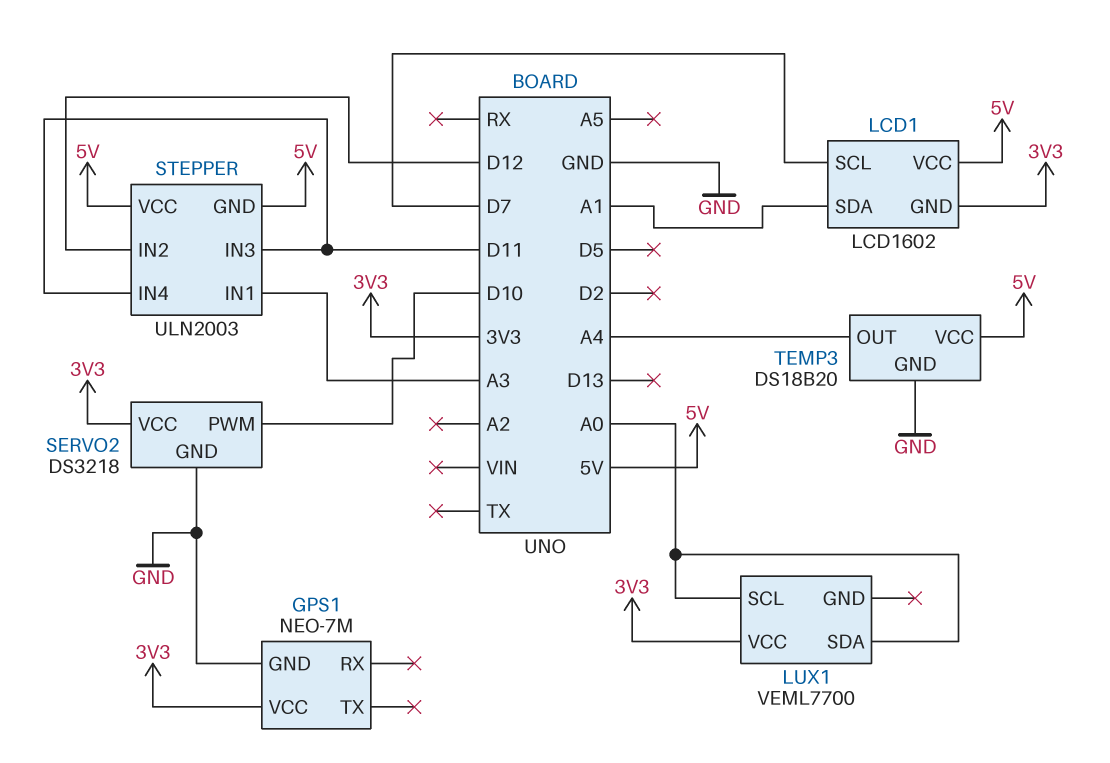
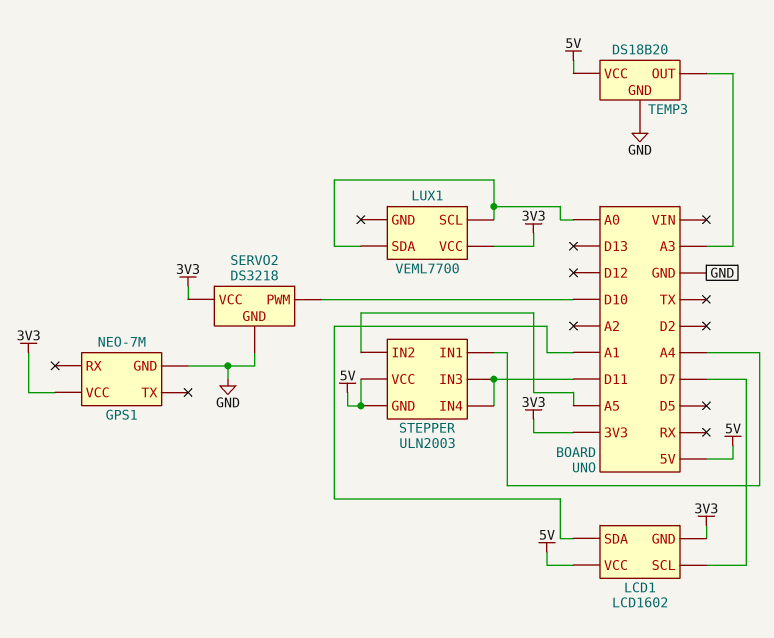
STEPPER pin IN1: A3 -> A4
STEPPER pin IN2: D12 -> A5
TEMP3 pin OUT: A4 -> A3

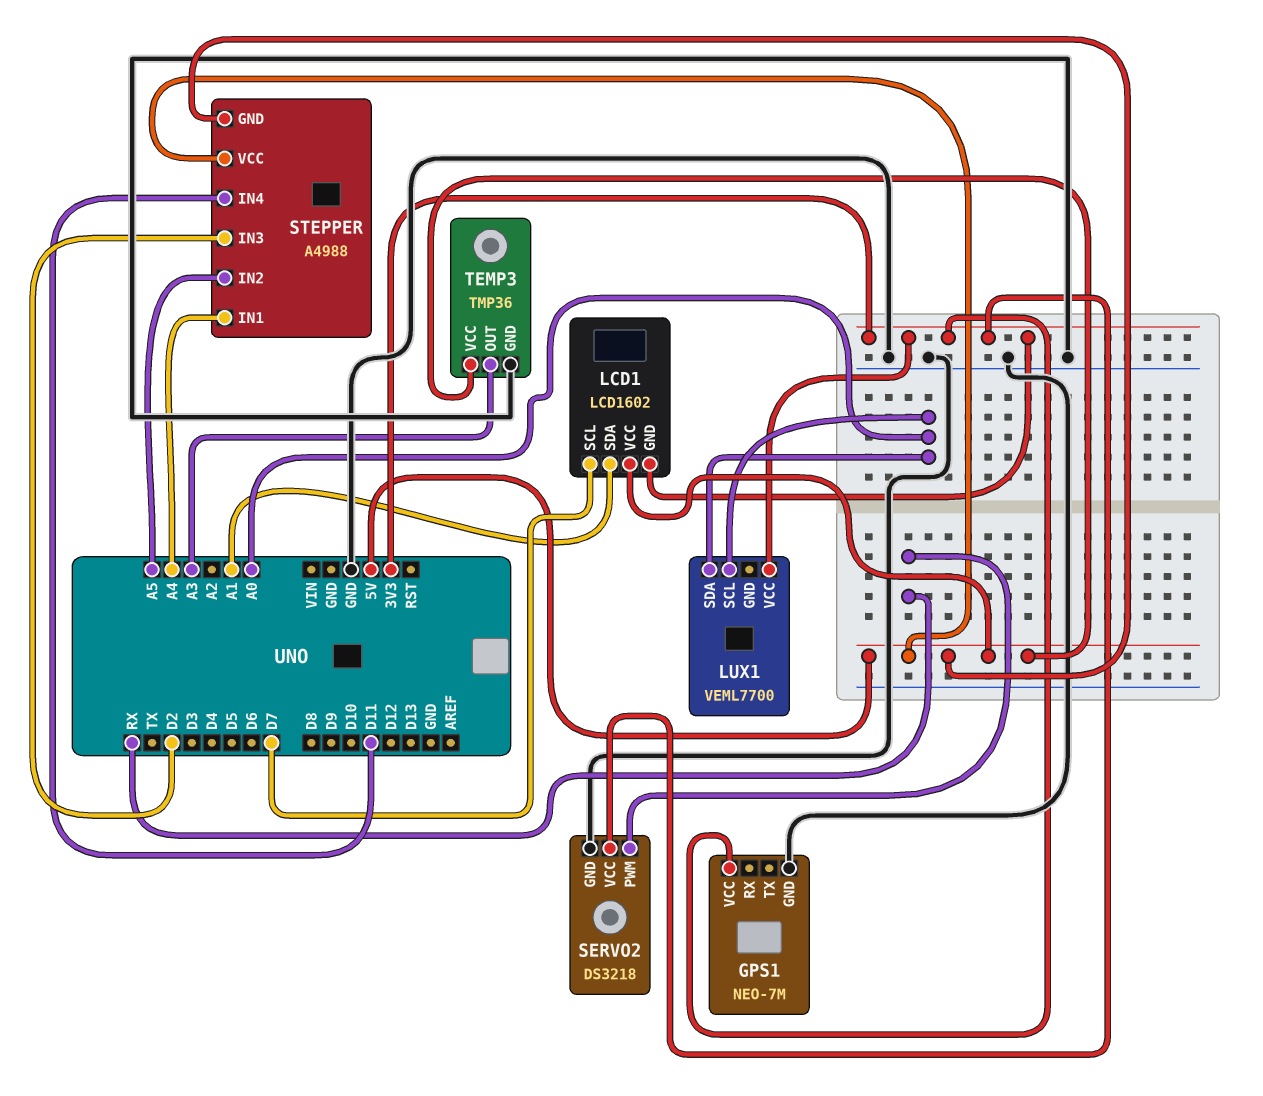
SERVO2 pin PWM: D10 -> RX
STEPPER: ULN2003 -> A4988
STEPPER pin IN3: D11 -> D2
TEMP3: DS18B20 -> TMP36

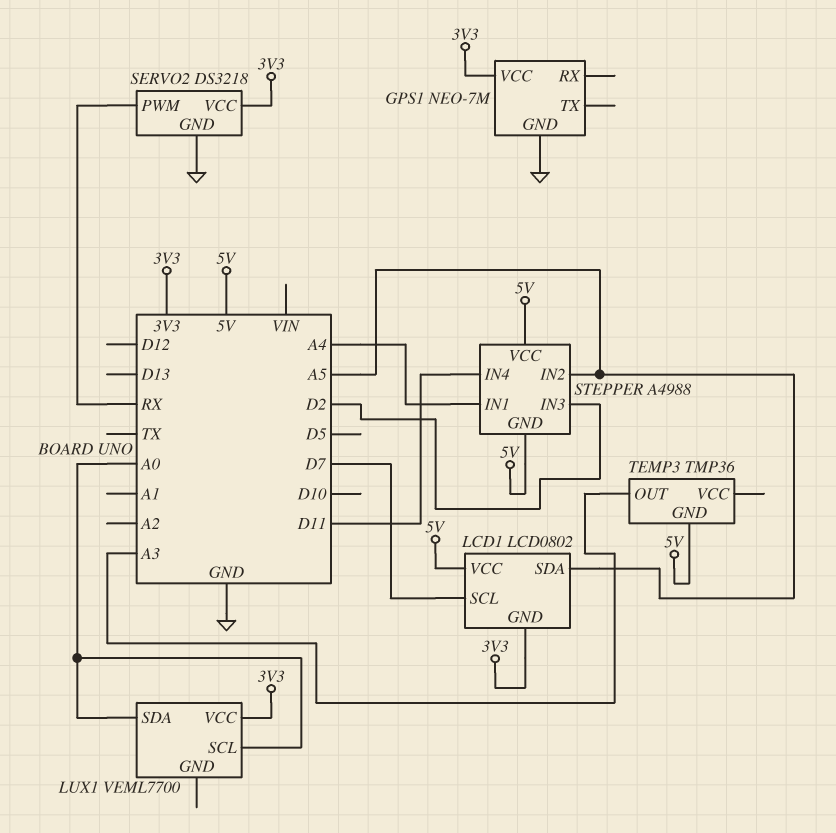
LCD1: LCD1602 -> LCD0802
LCD1 pin SDA: A1 -> A5
TEMP3 pin GND: GND -> 5V
TEMP3 pin VCC: 5V -> none

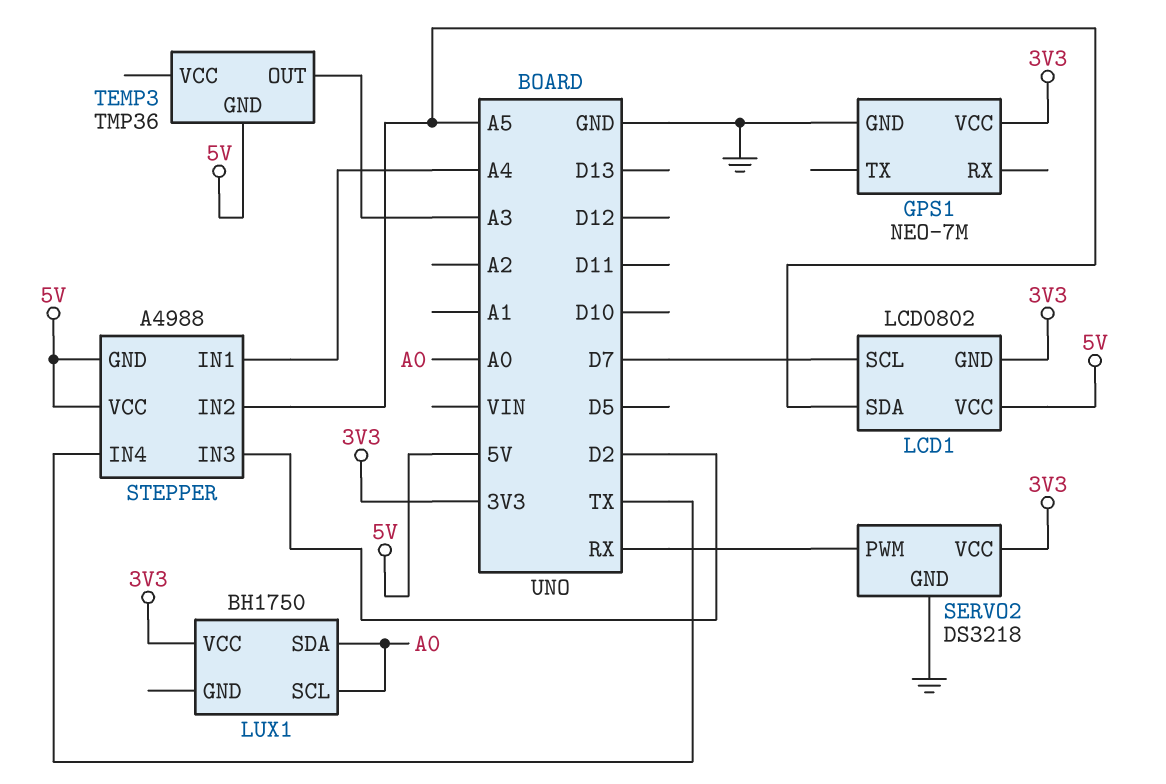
LUX1: VEML7700 -> BH1750
STEPPER pin IN4: D11 -> TX

